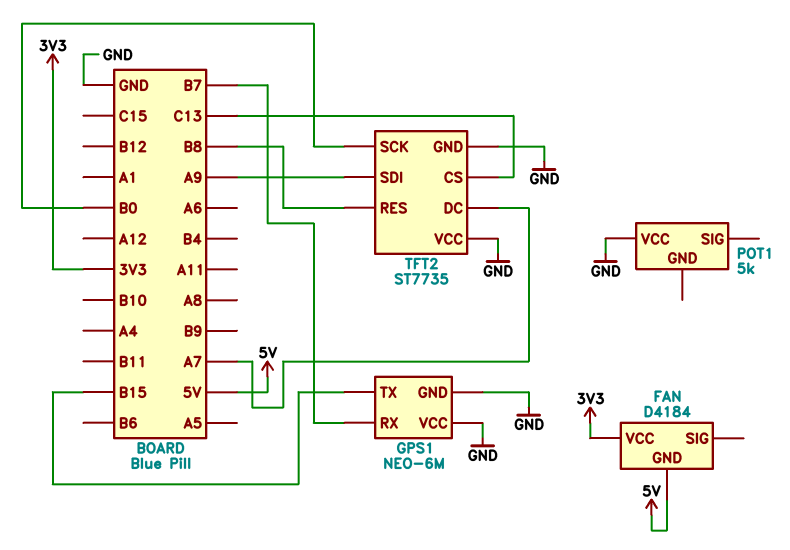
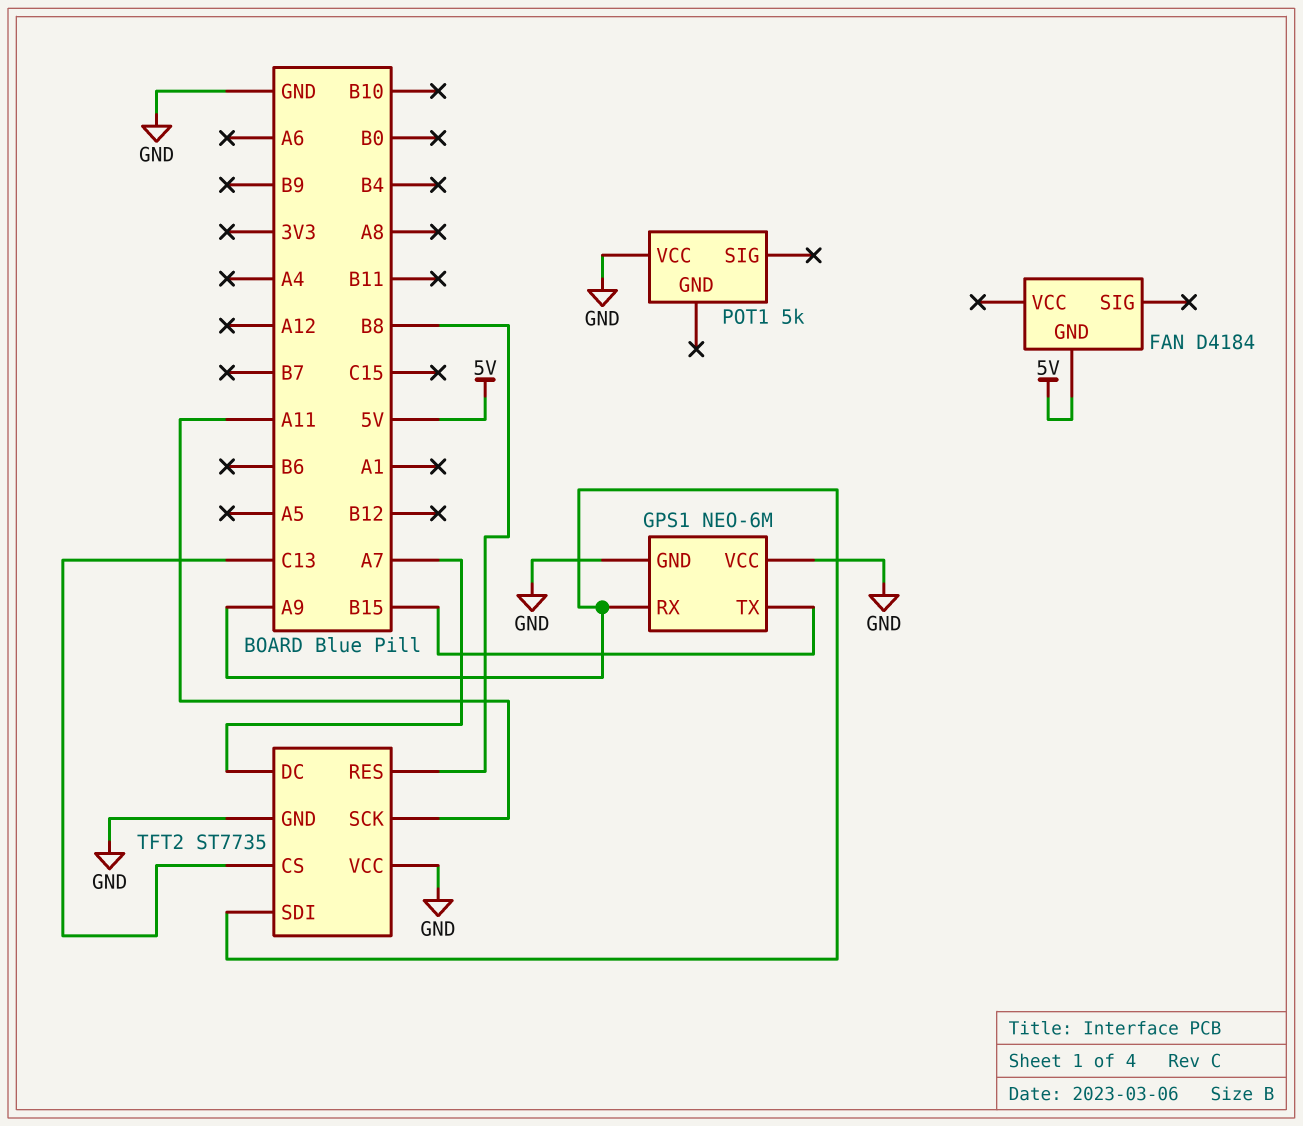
FAN pin VCC: 3V3 -> none
GPS1 pin RX: B7 -> A9
TFT2 pin SCK: B0 -> A11

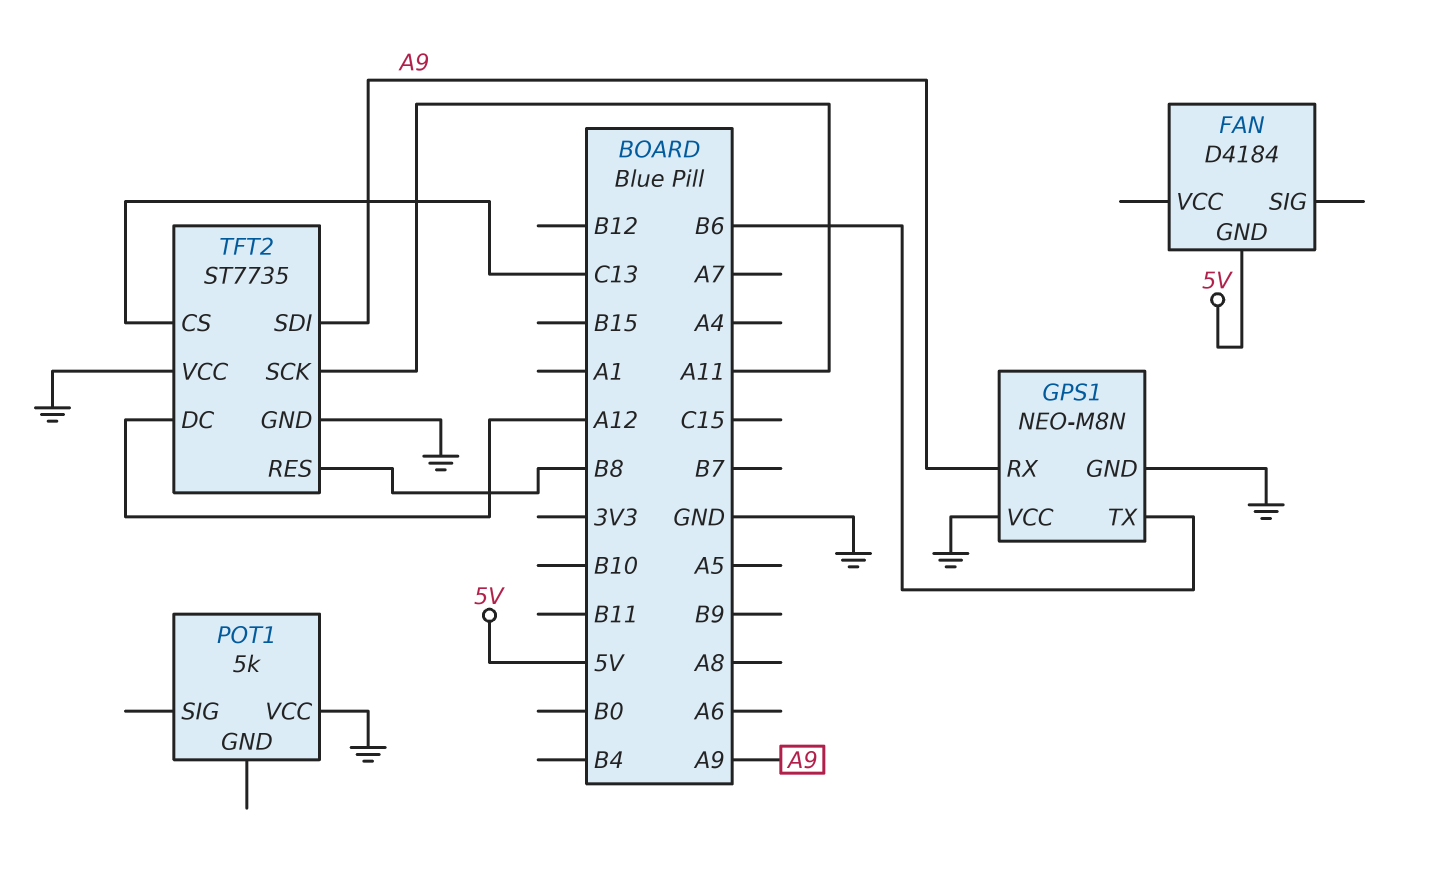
GPS1: NEO-6M -> NEO-M8N
GPS1 pin TX: B15 -> B6
TFT2 pin DC: A7 -> A12

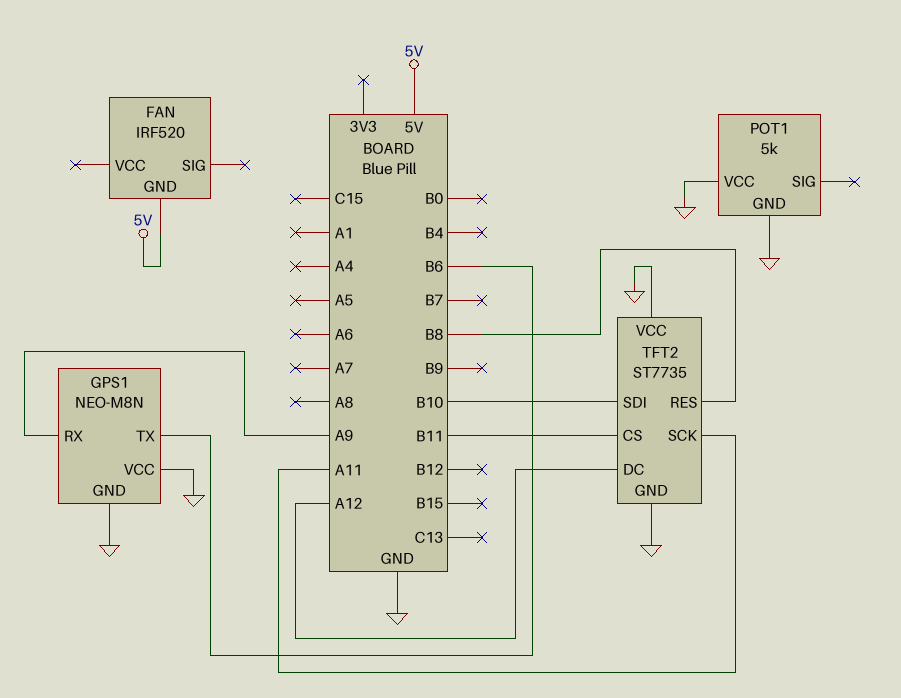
FAN: D4184 -> IRF520
POT1 pin GND: none -> GND
TFT2 pin CS: C13 -> B11
TFT2 pin SDI: A9 -> B10

